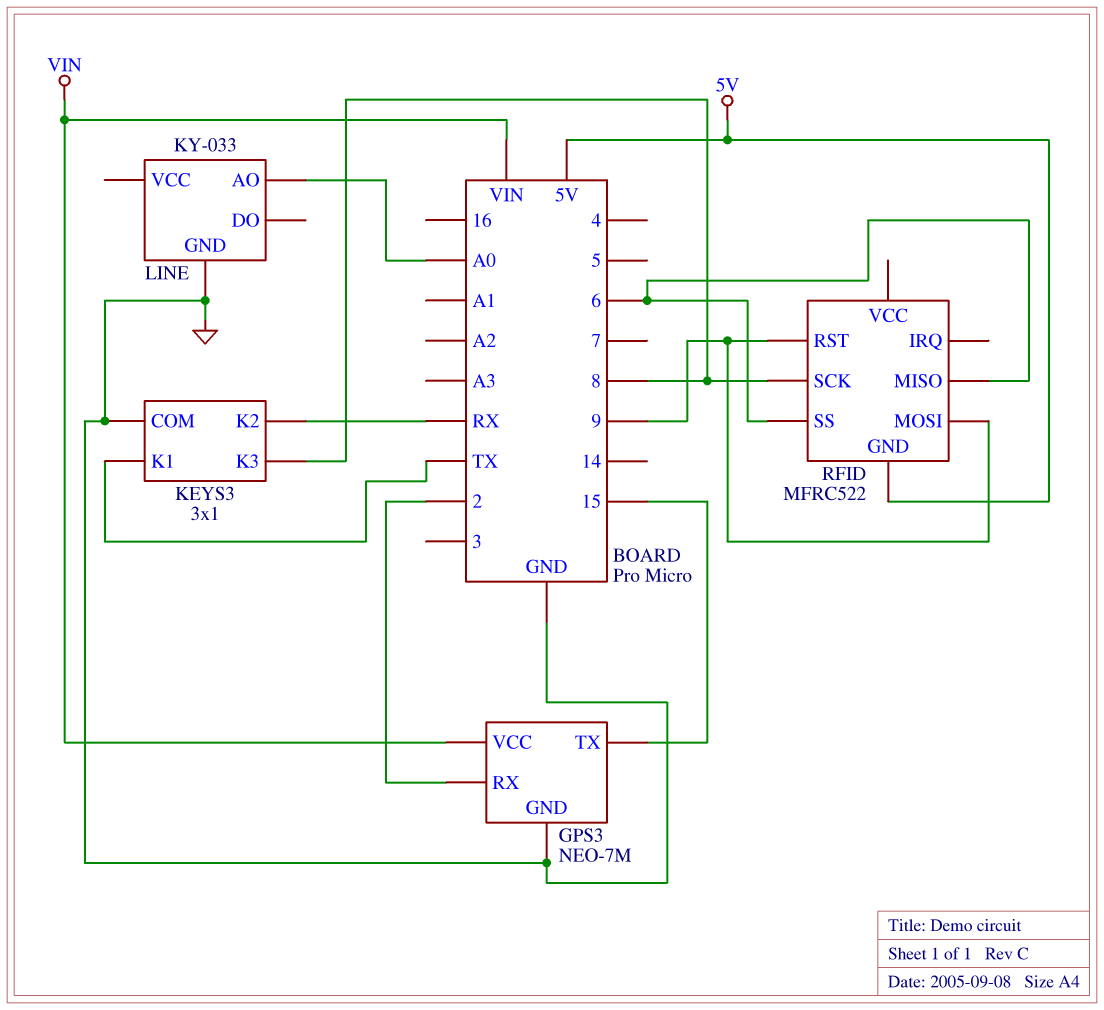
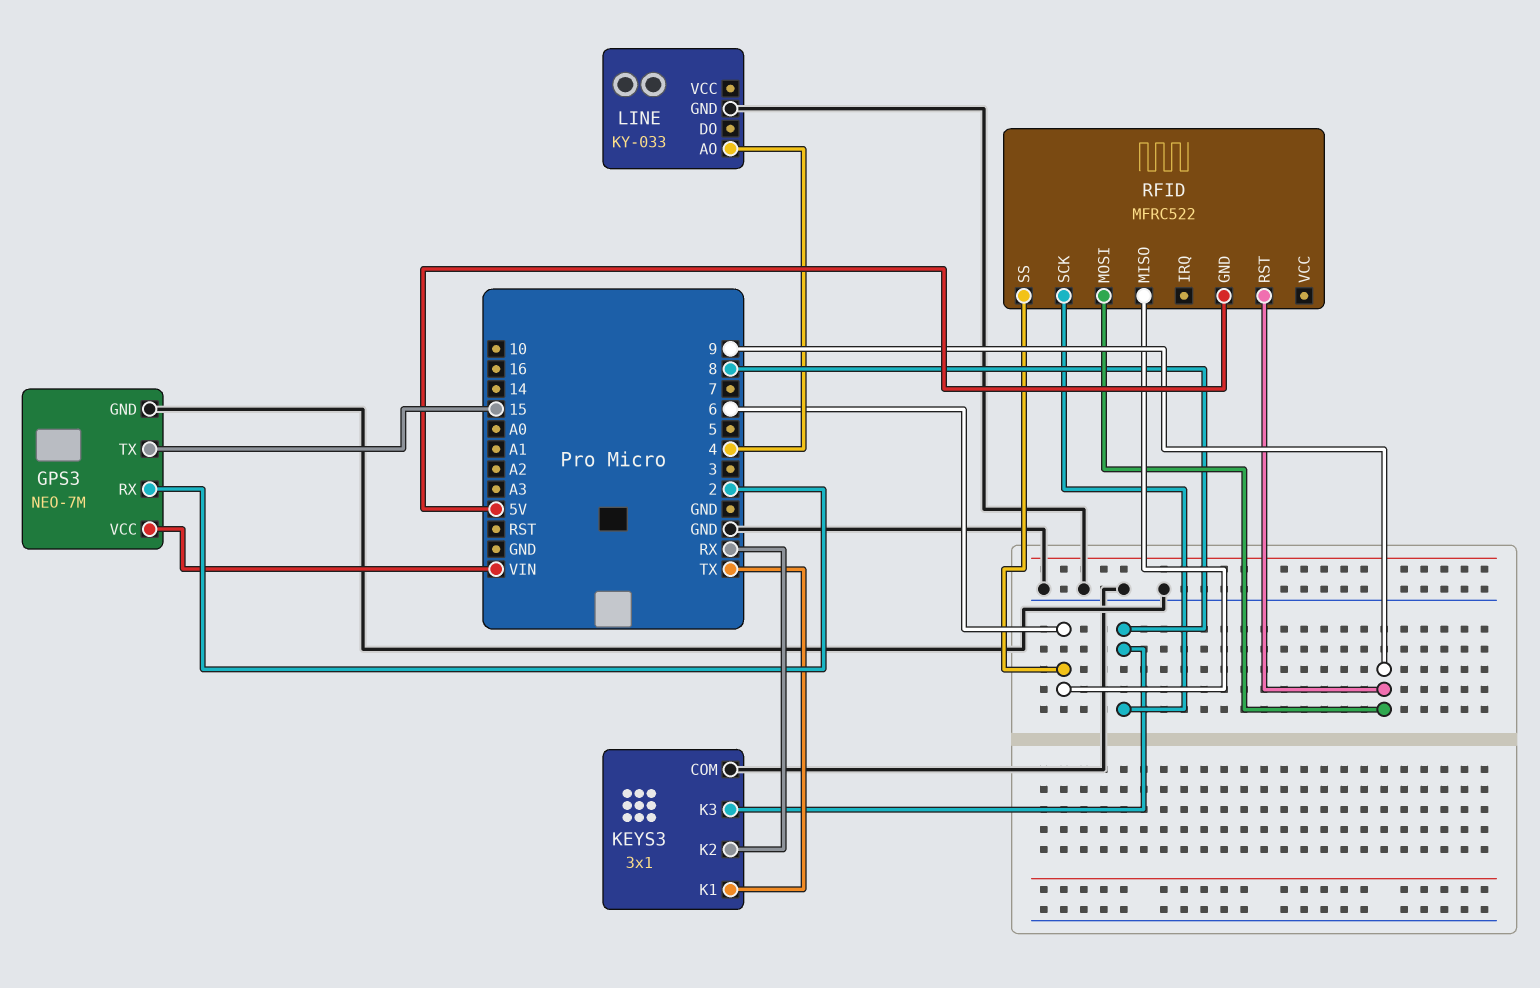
LINE pin AO: A0 -> 4

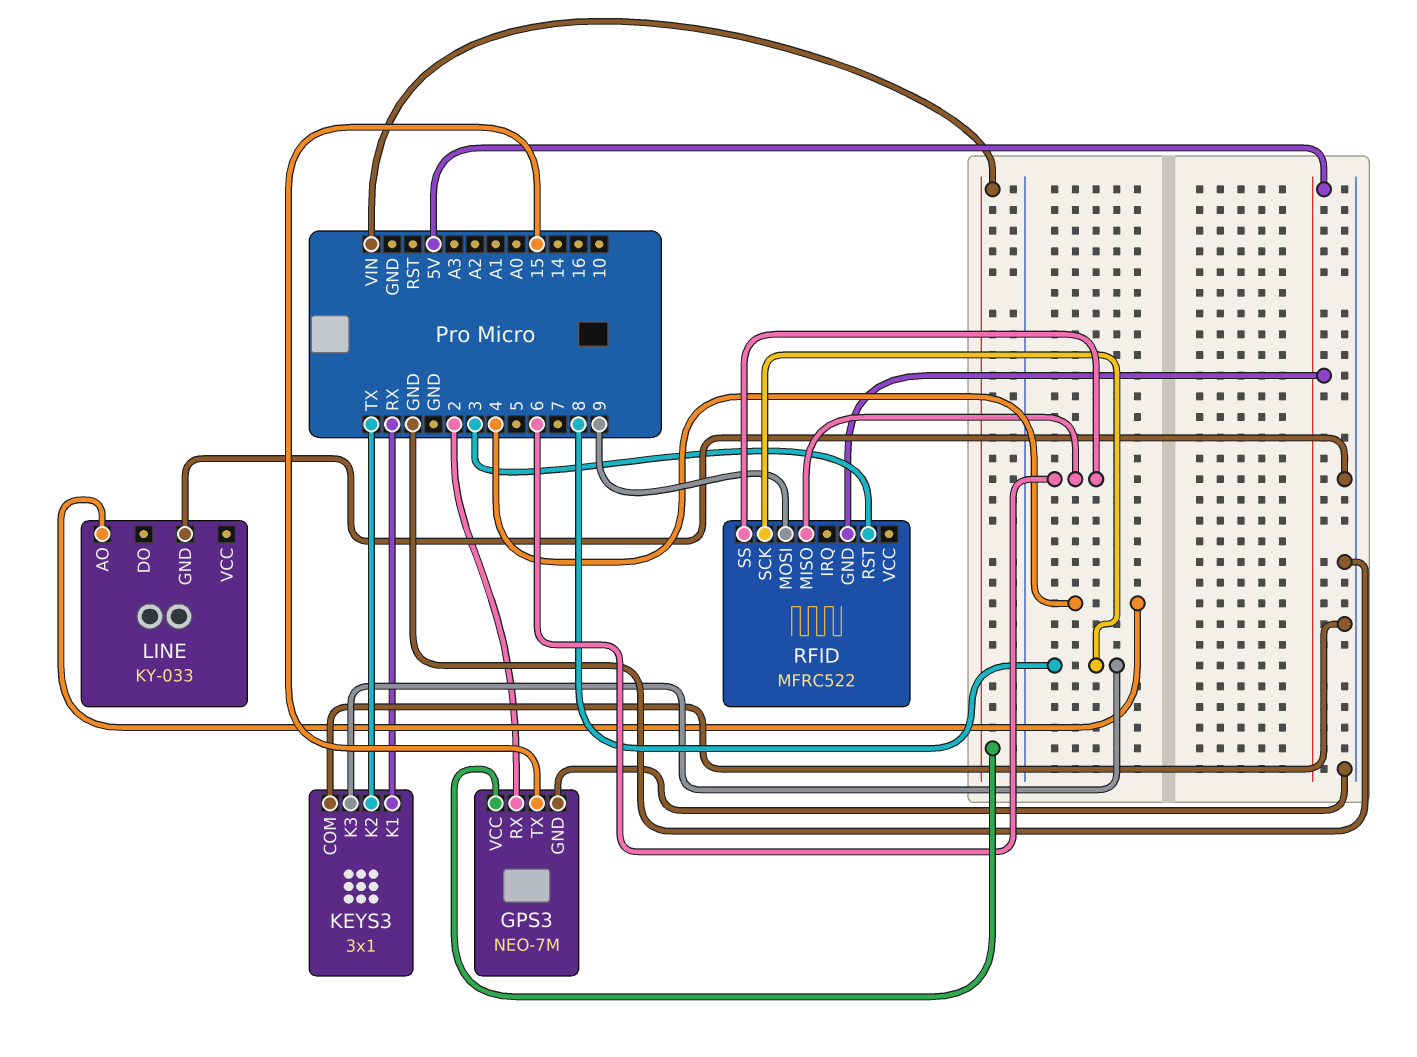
KEYS3 pin K1: TX -> RX
KEYS3 pin K2: RX -> TX
RFID pin RST: 9 -> 3

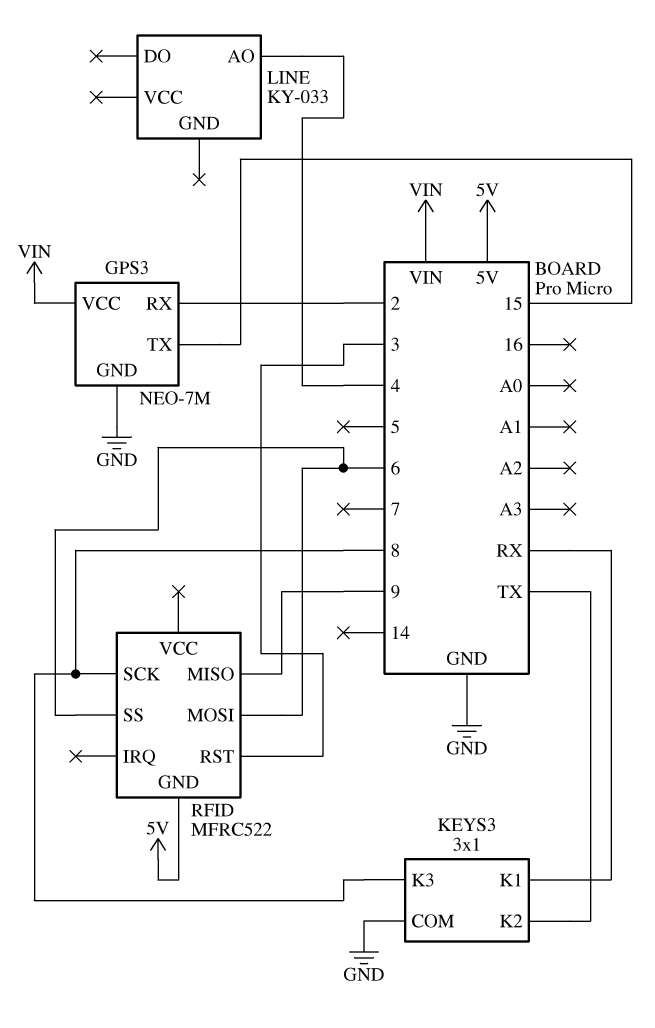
LINE pin GND: GND -> none
RFID pin MISO: 6 -> 9
RFID pin MOSI: 9 -> 6

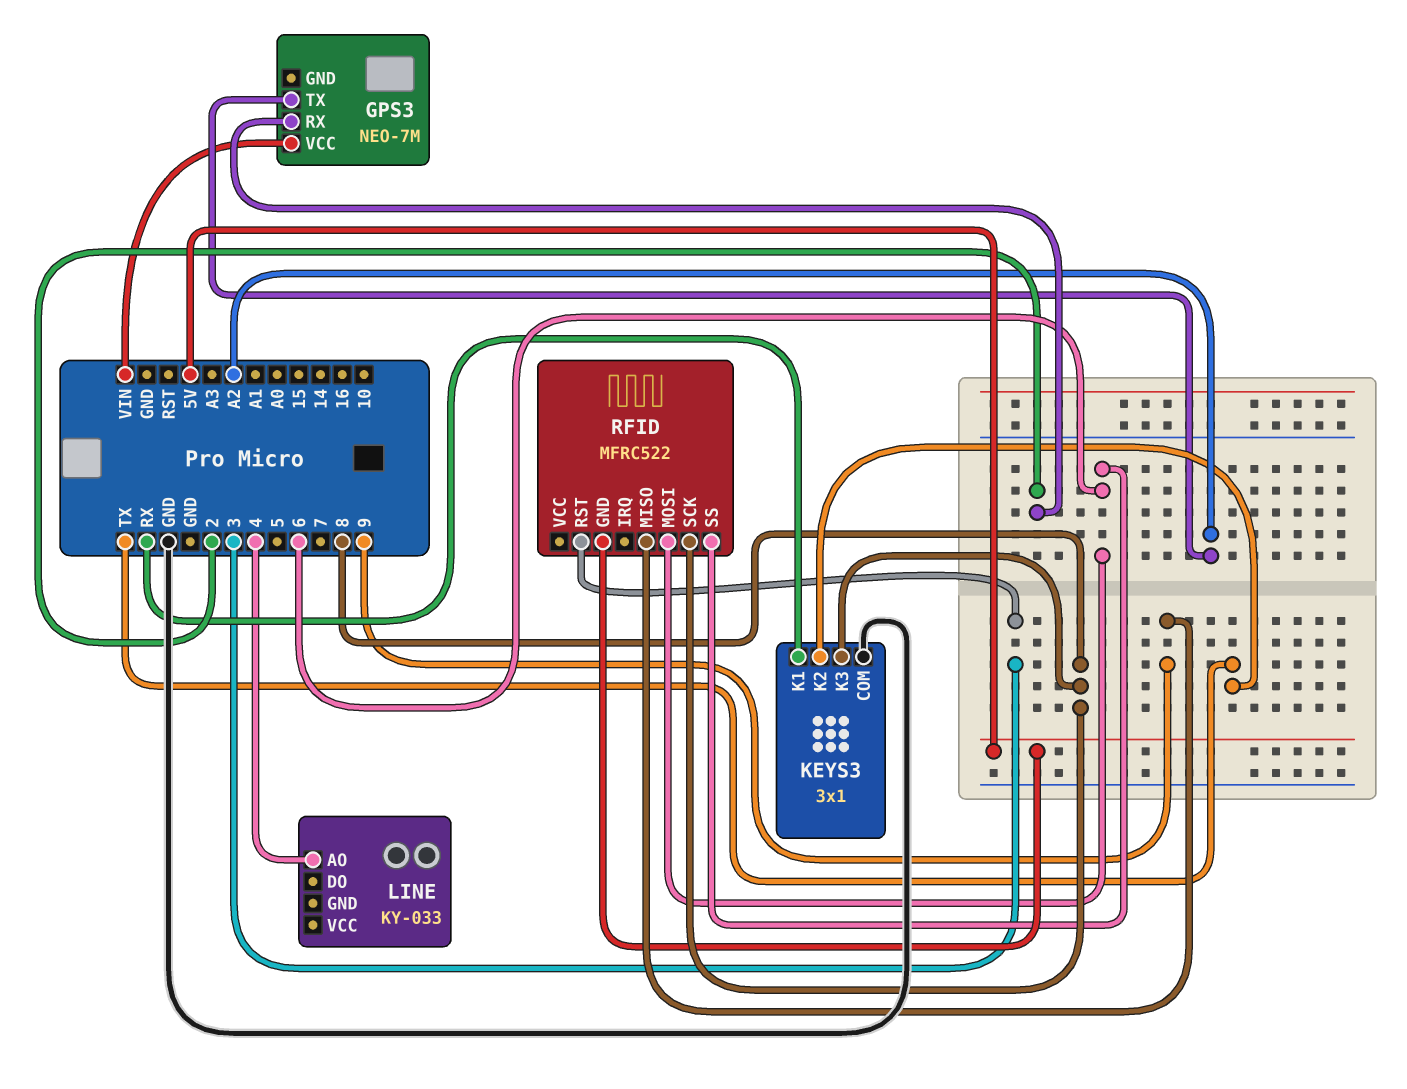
GPS3 pin GND: GND -> none
GPS3 pin TX: 15 -> A2

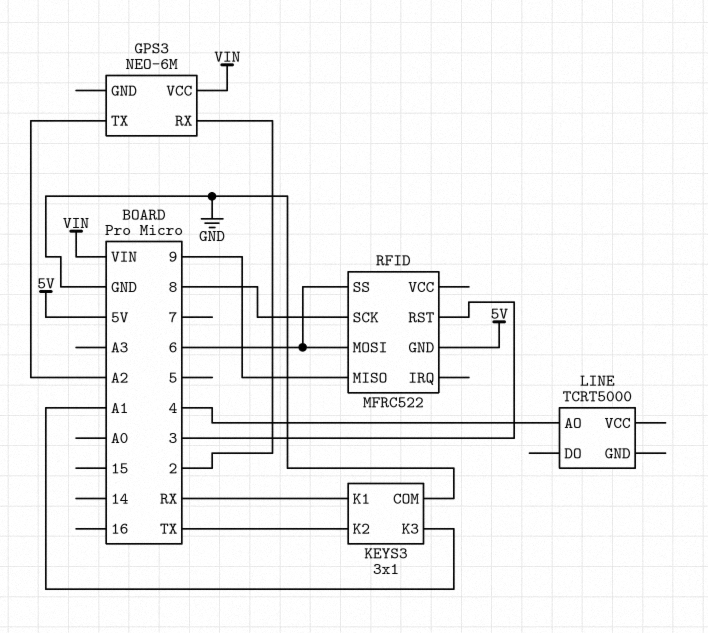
GPS3: NEO-7M -> NEO-6M
KEYS3 pin K3: 8 -> A1
LINE: KY-033 -> TCRT5000

